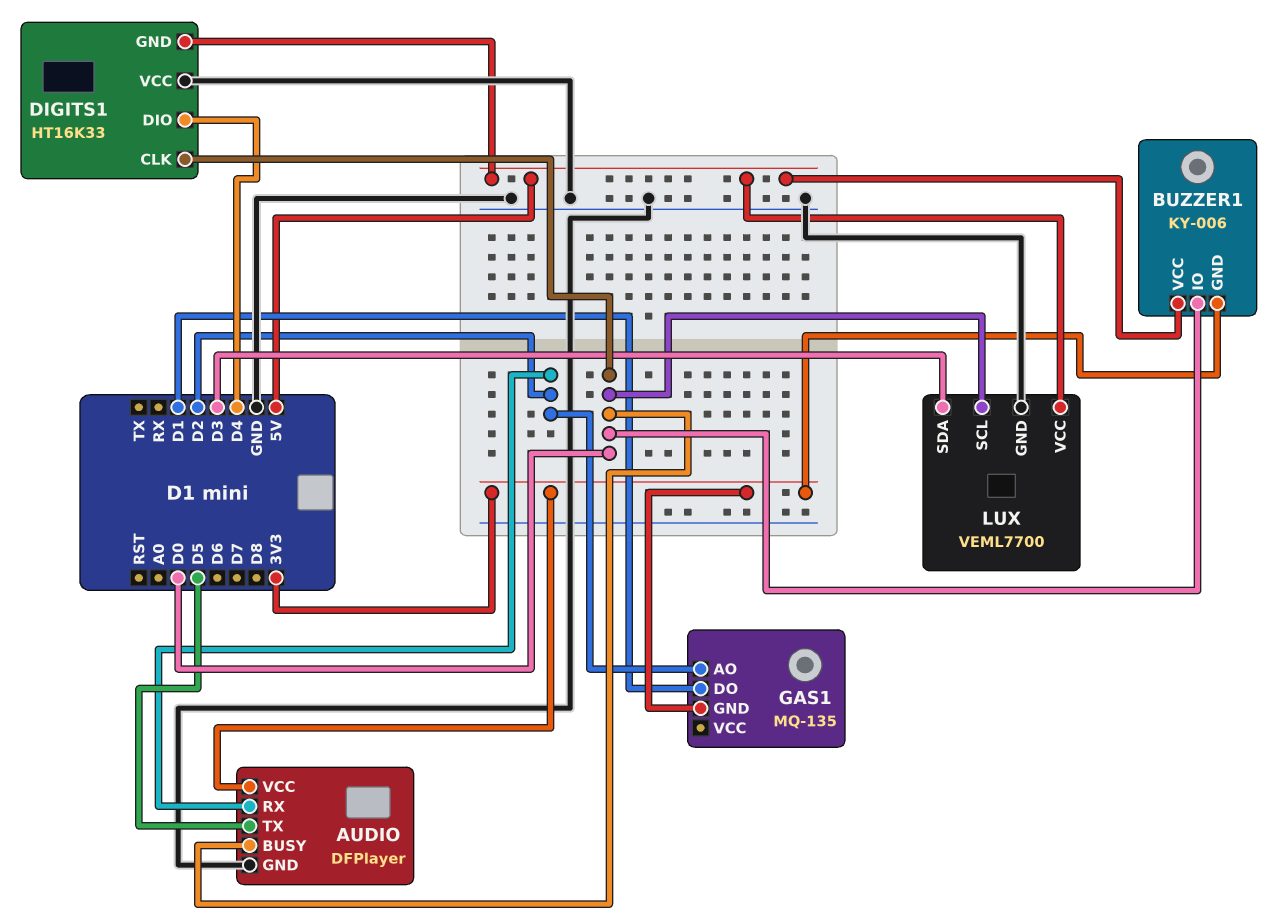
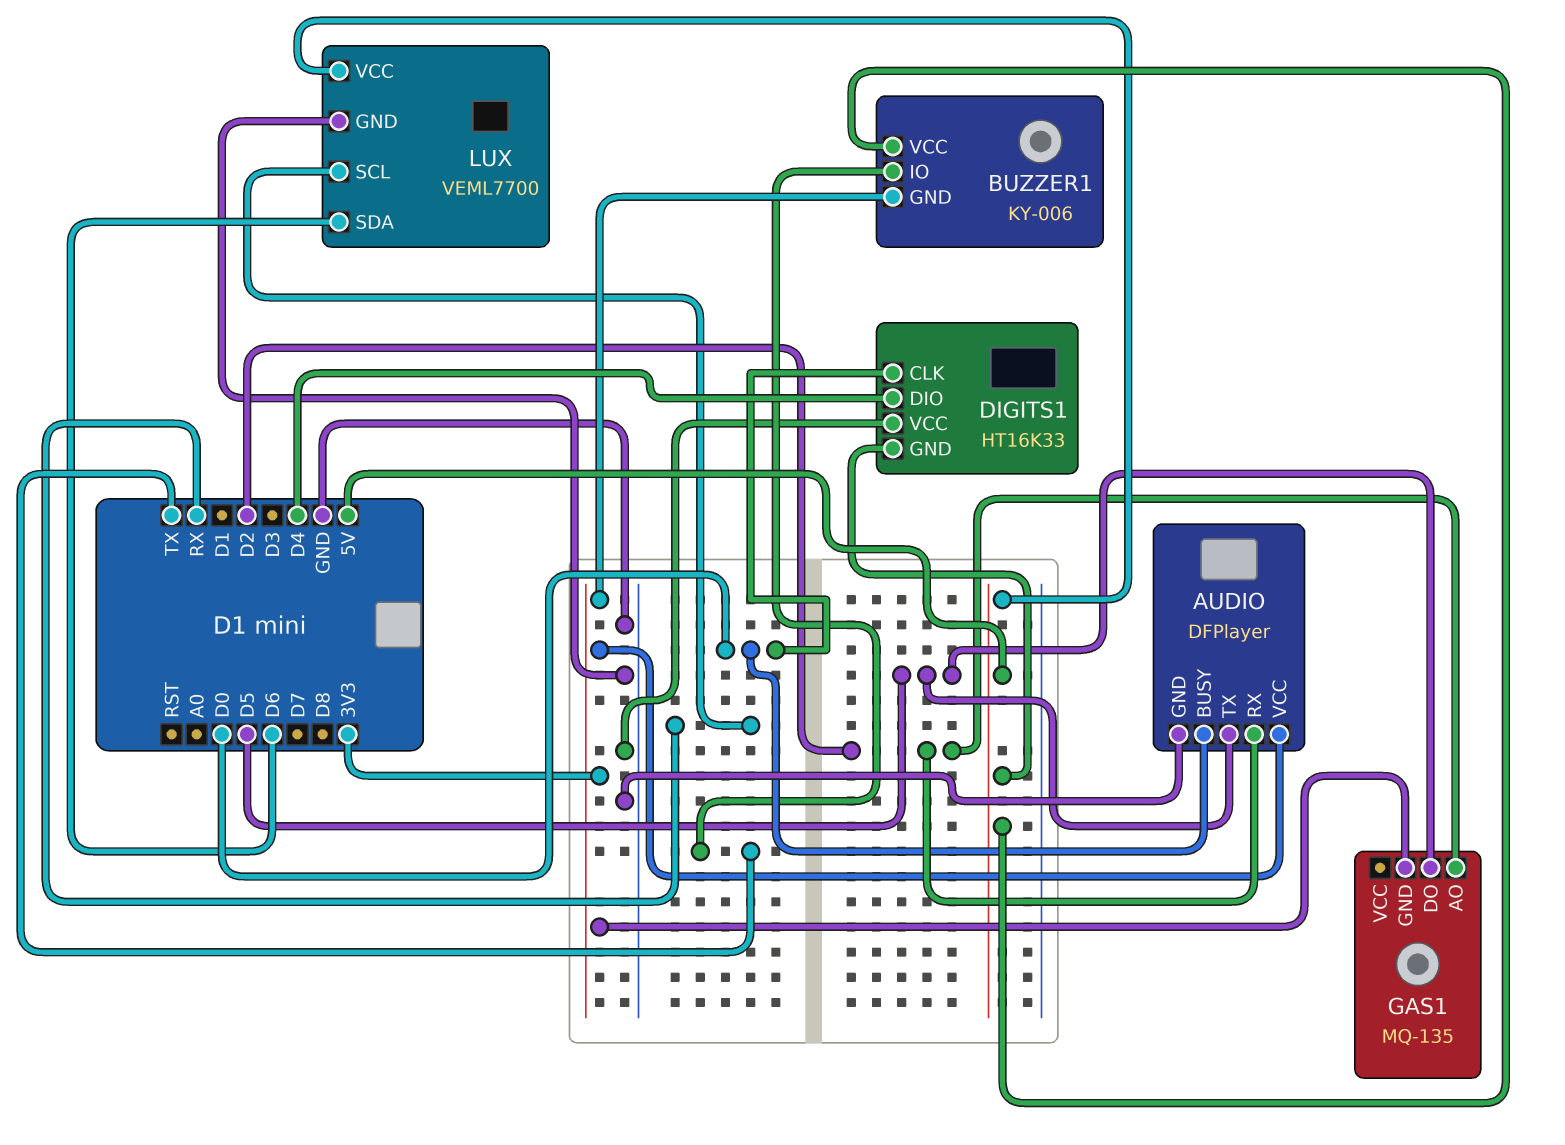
BUZZER1 pin IO: D0 -> TX
GAS1 pin DO: D1 -> D5
LUX pin SCL: D0 -> RX
LUX pin SDA: D3 -> D6

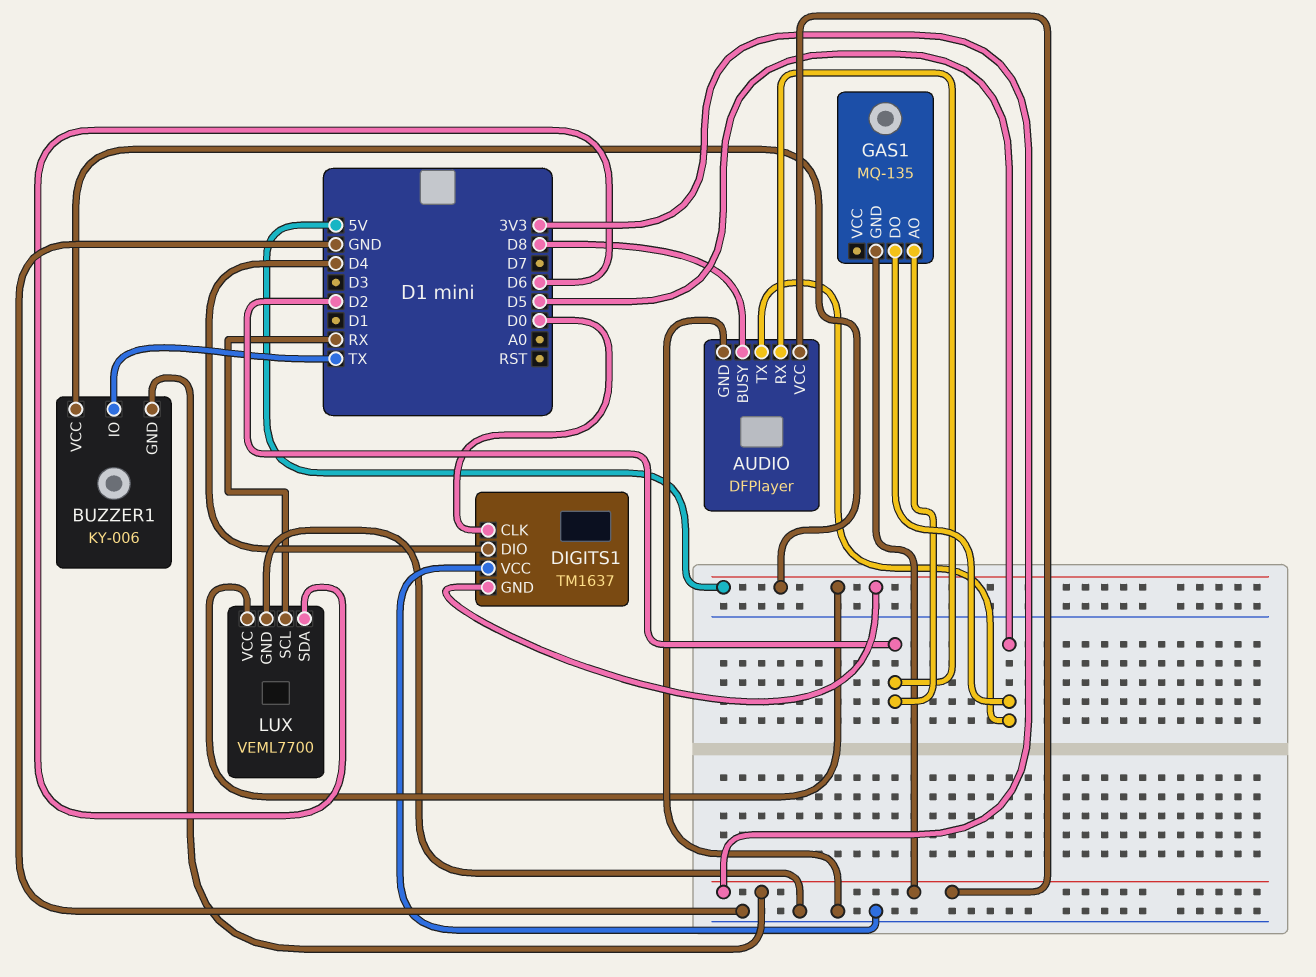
AUDIO pin BUSY: D0 -> D8
DIGITS1: HT16K33 -> TM1637

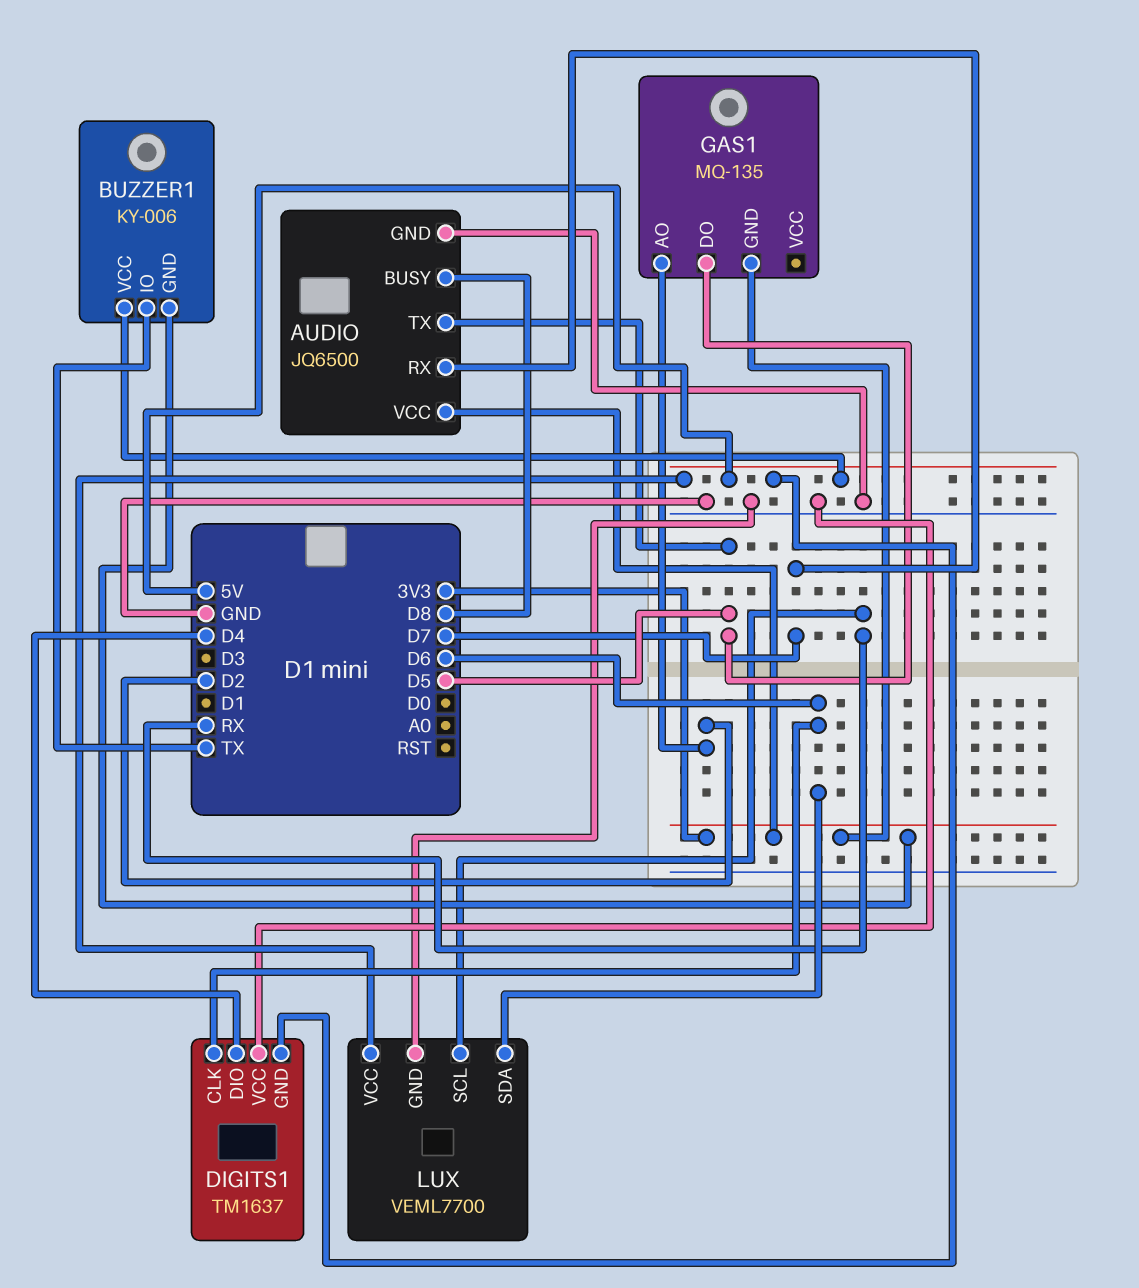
AUDIO: DFPlayer -> JQ6500
AUDIO pin RX: D2 -> D7
DIGITS1 pin CLK: D0 -> D6

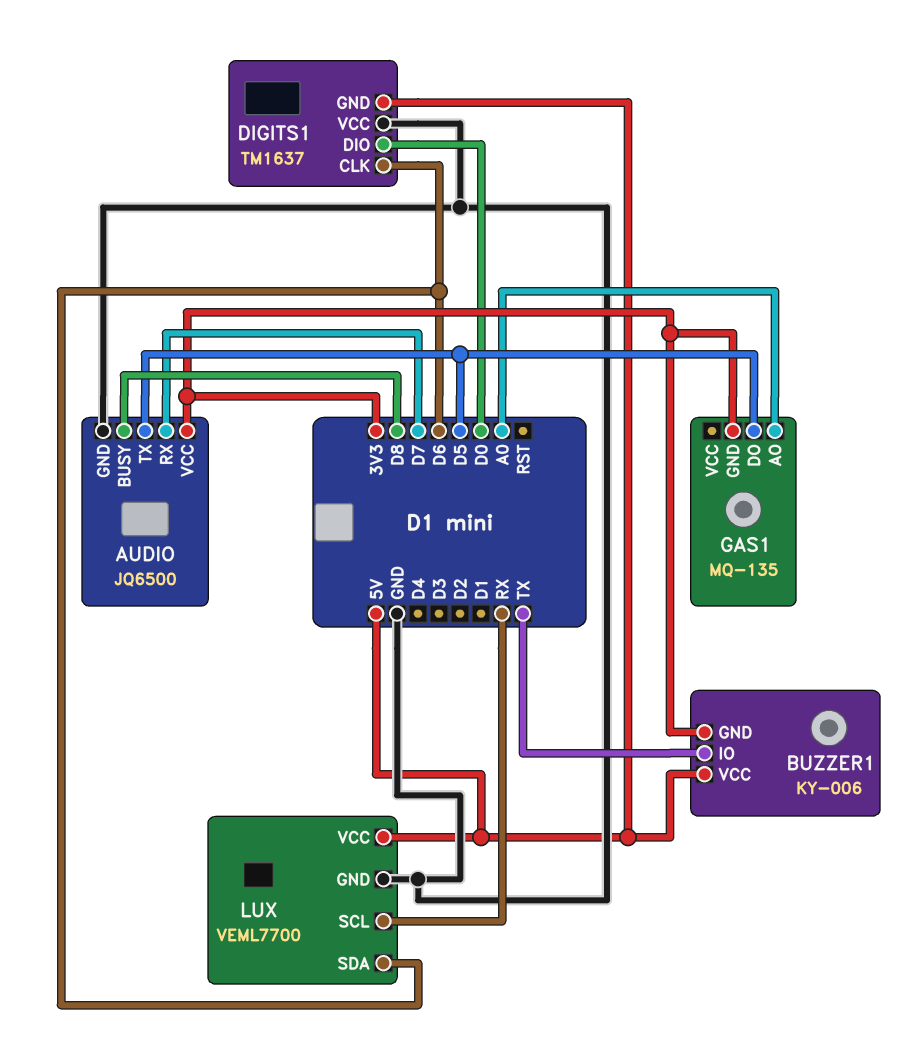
DIGITS1 pin DIO: D4 -> D0
GAS1 pin AO: D2 -> A0

